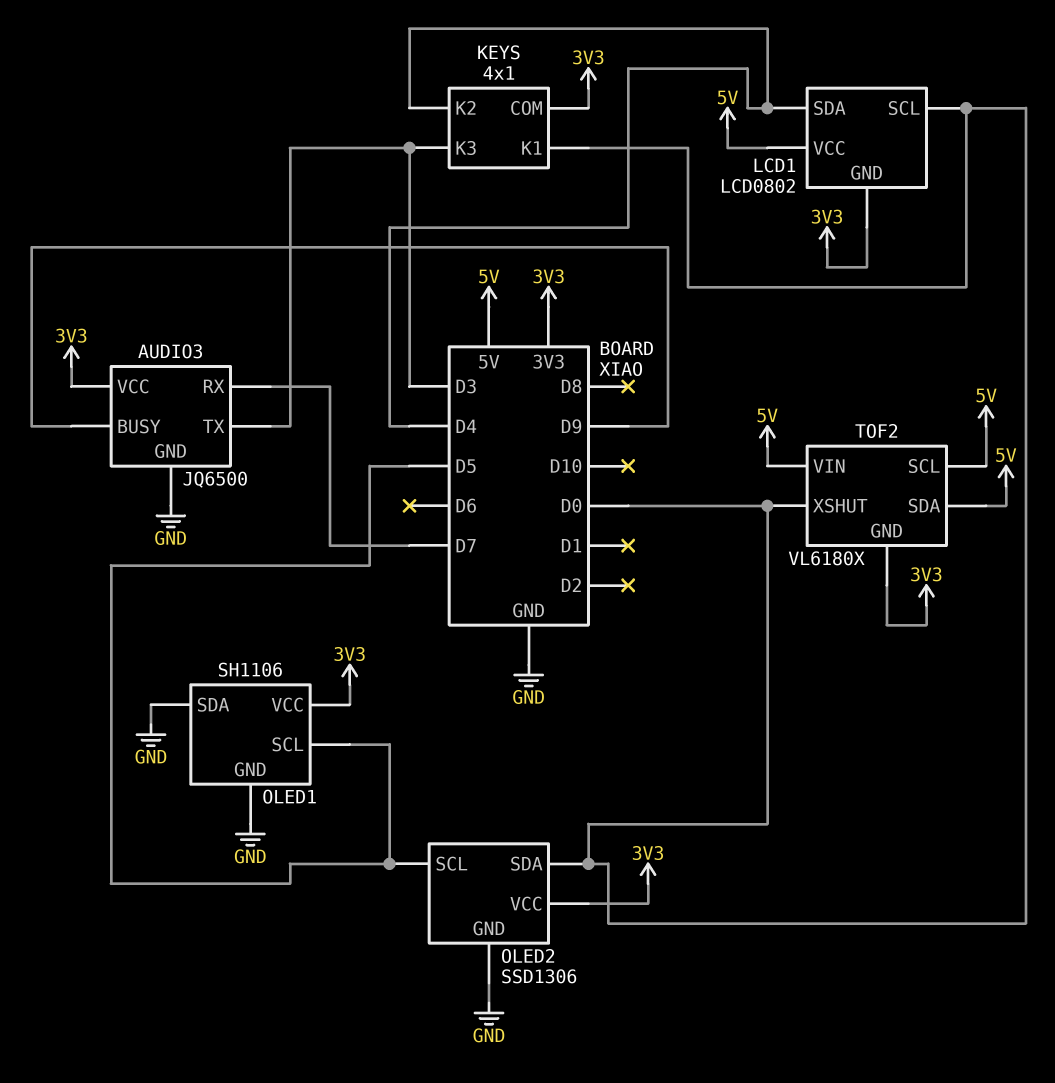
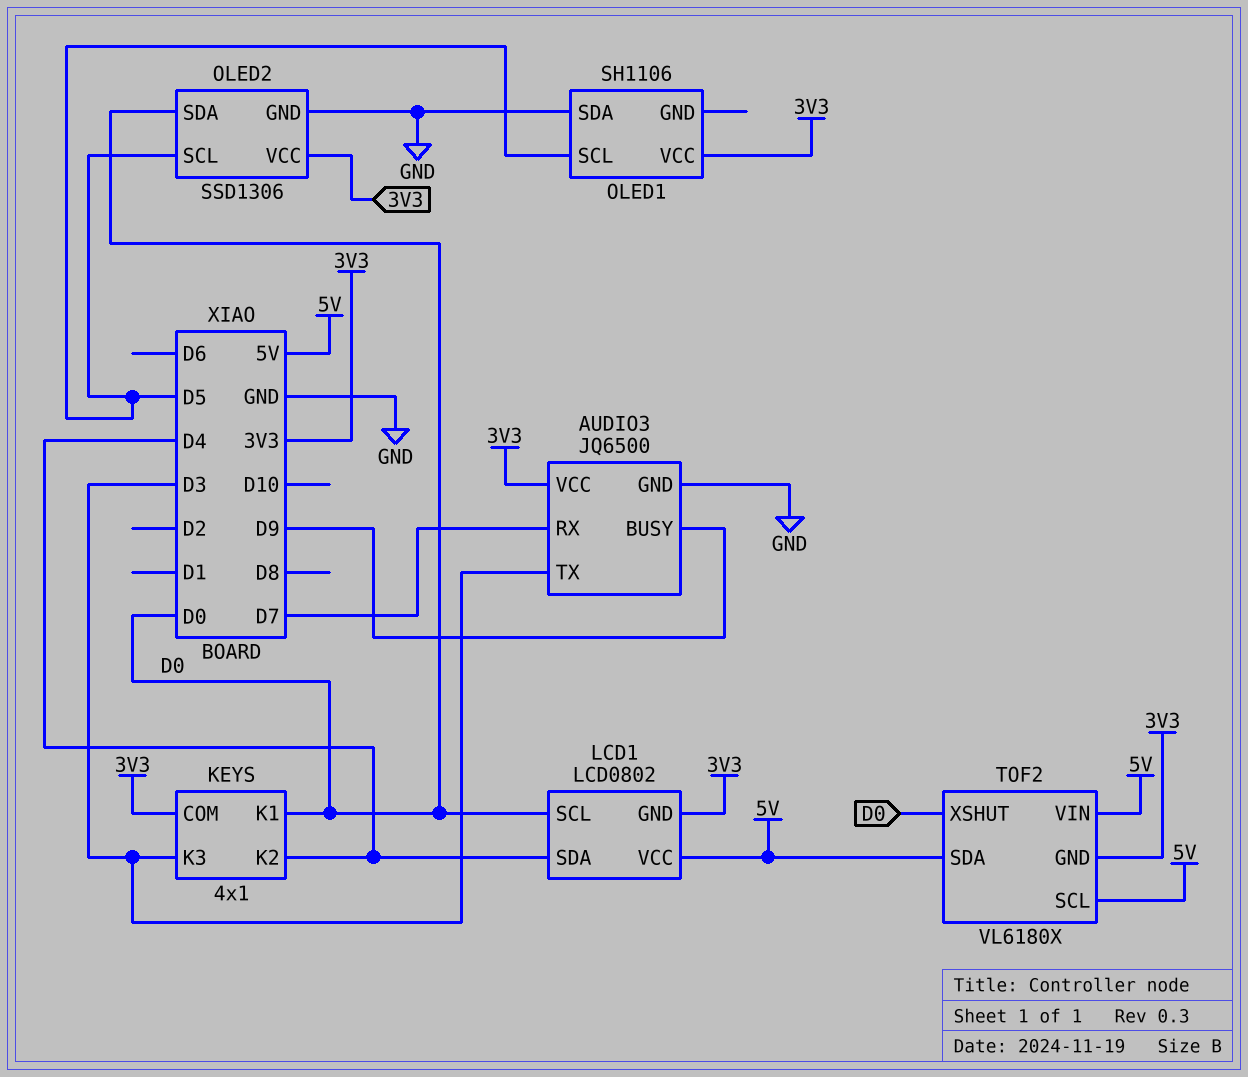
OLED1 pin GND: GND -> none

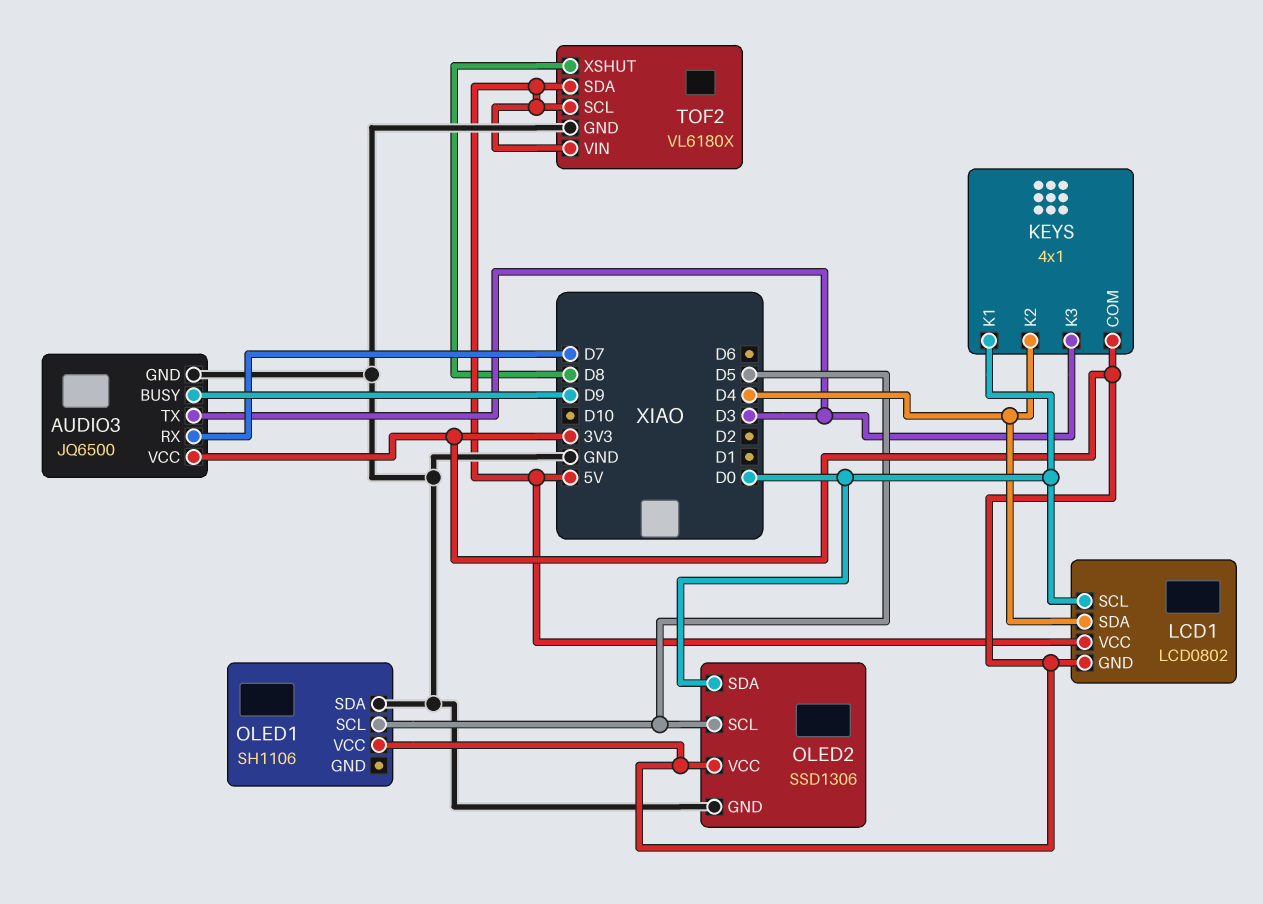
TOF2 pin GND: 3V3 -> GND
TOF2 pin XSHUT: D0 -> D8

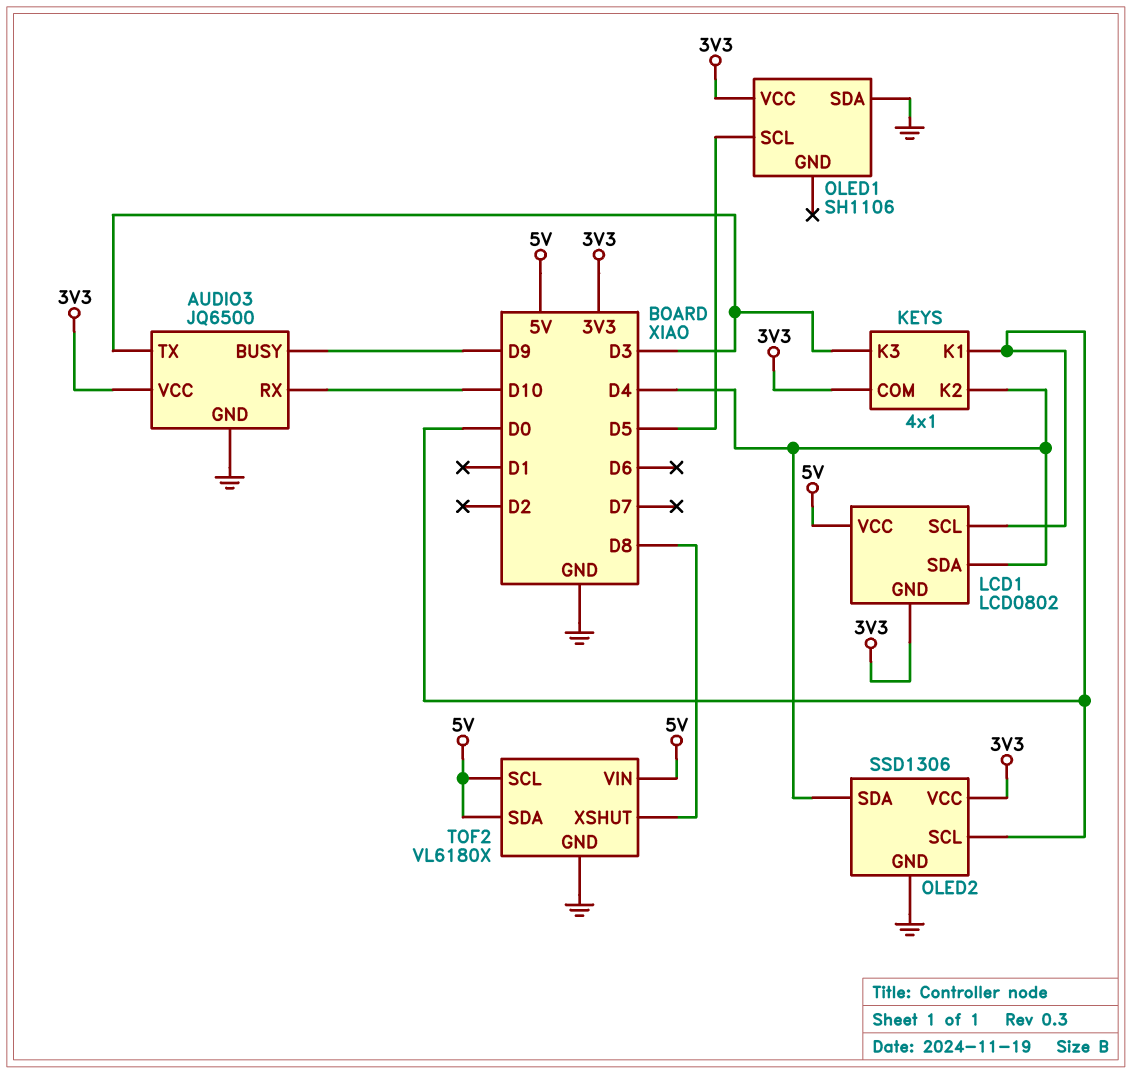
AUDIO3 pin RX: D7 -> D10
OLED2 pin SCL: D5 -> D0
OLED2 pin SDA: D0 -> D4

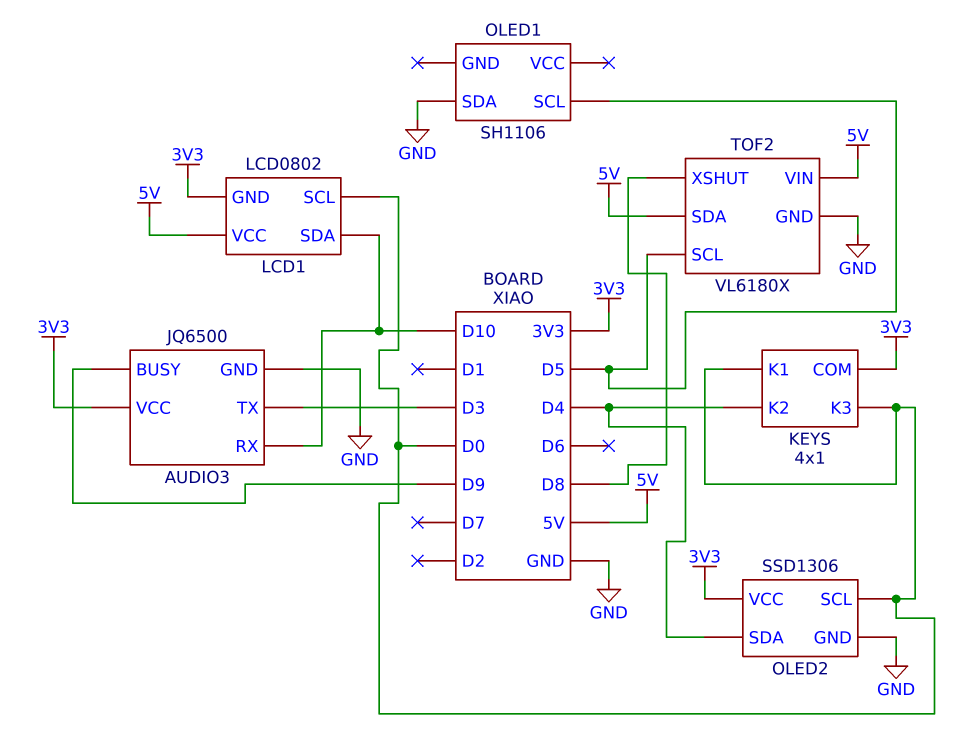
KEYS pin K3: D3 -> D0
LCD1 pin SDA: D4 -> D10
OLED1 pin VCC: 3V3 -> none
TOF2 pin SCL: 5V -> D5

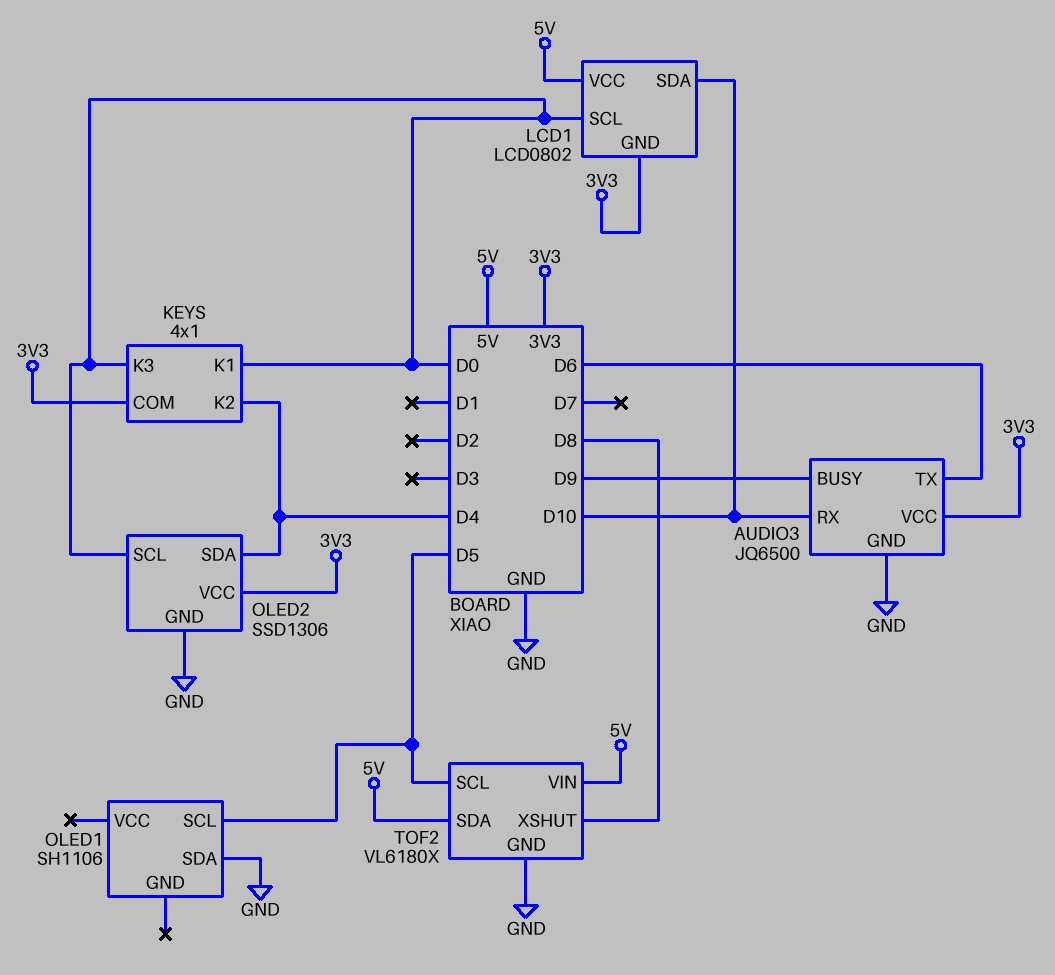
AUDIO3 pin TX: D3 -> D6

